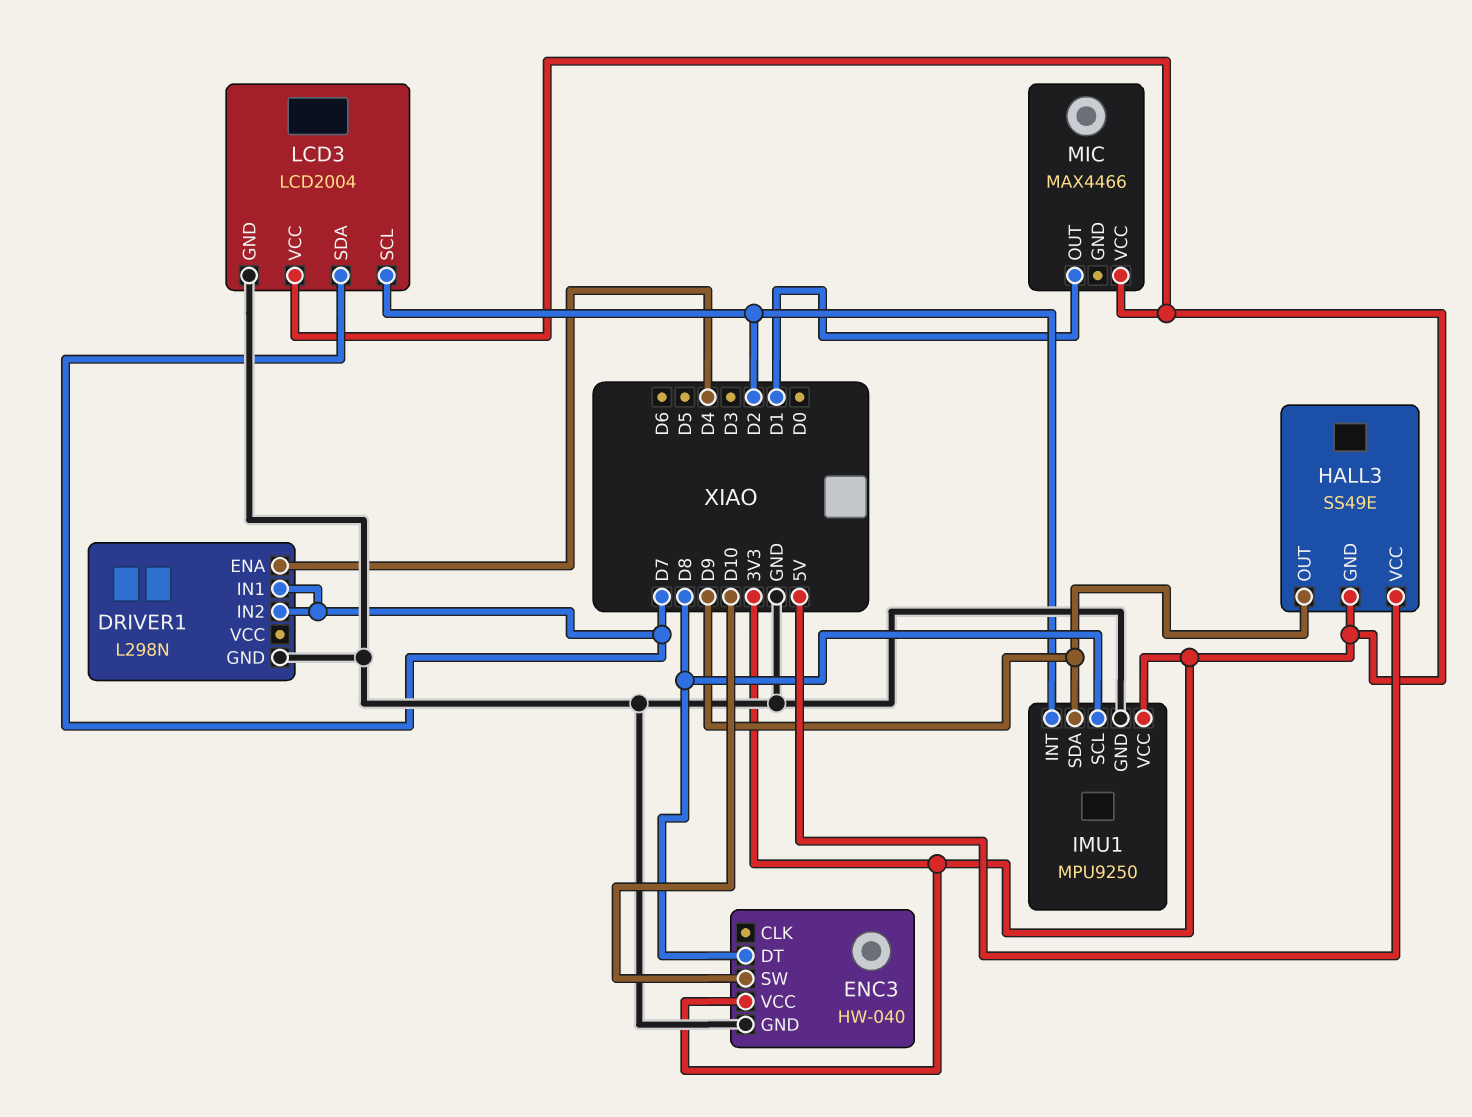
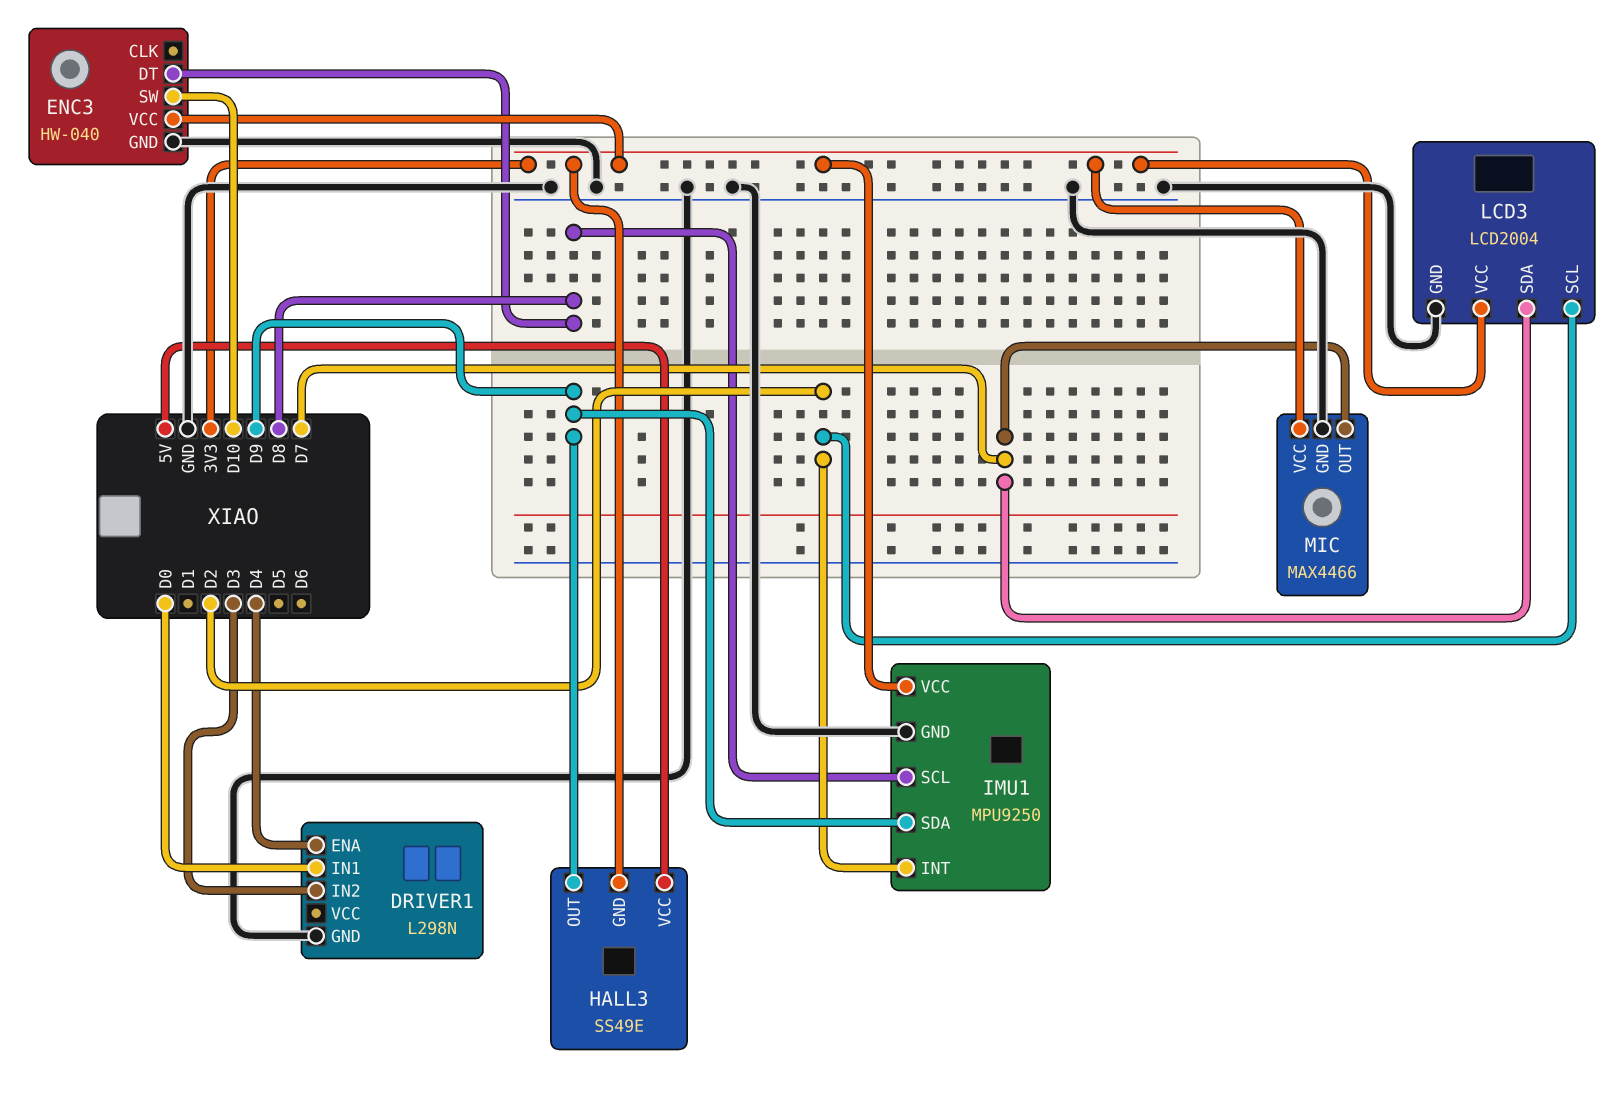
DRIVER1 pin IN1: D7 -> D0
DRIVER1 pin IN2: D7 -> D3
MIC pin GND: none -> GND
MIC pin OUT: D1 -> D7

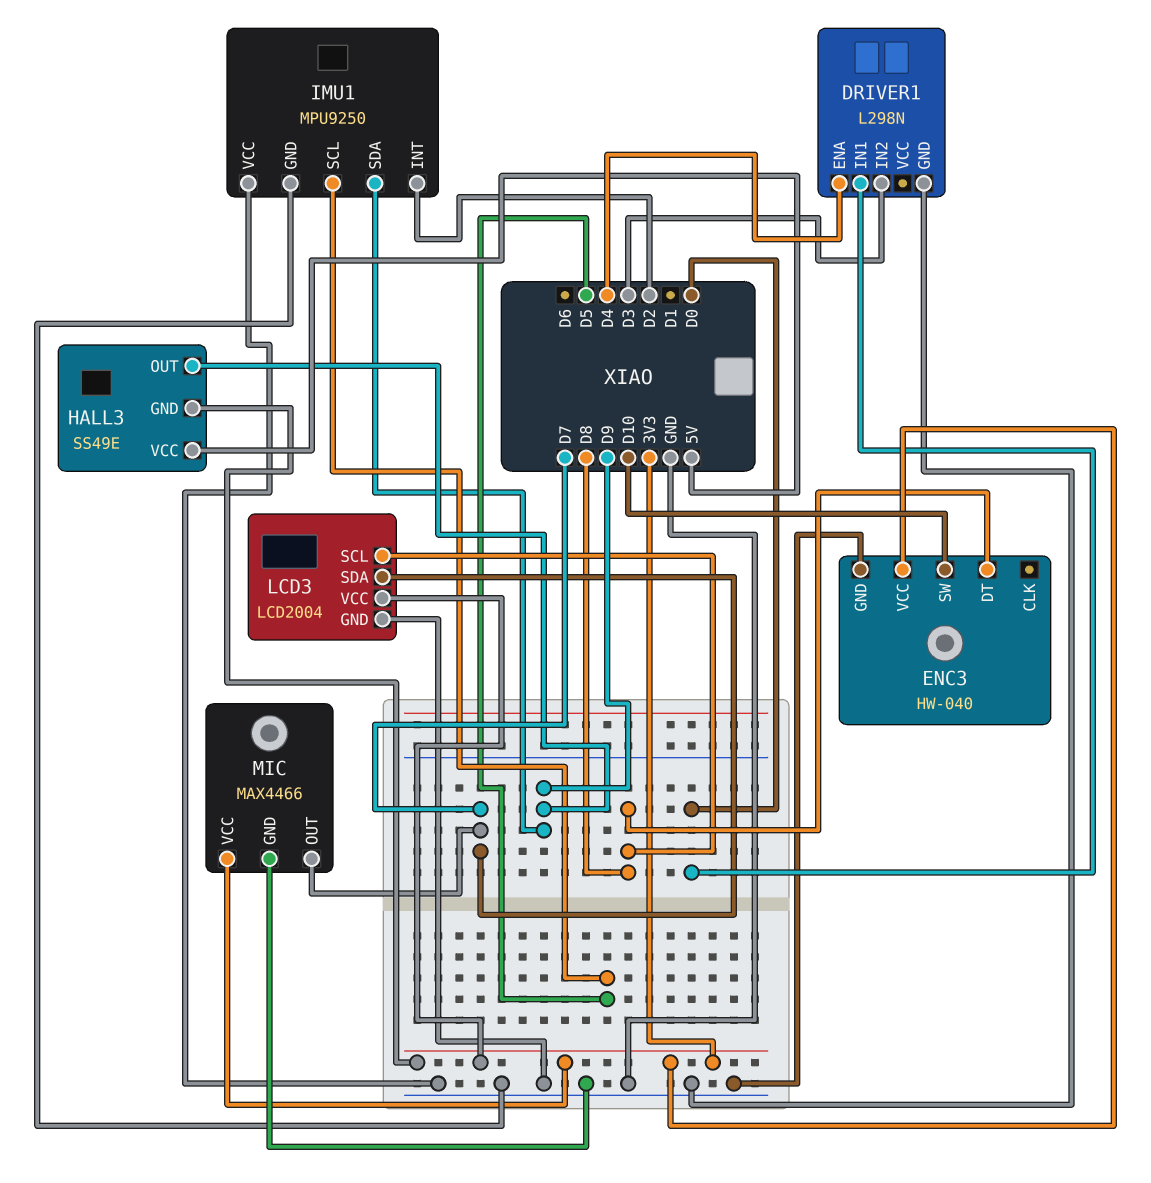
IMU1 pin SCL: D8 -> D5
IMU1 pin VCC: 3V3 -> GND
LCD3 pin SCL: D2 -> D8

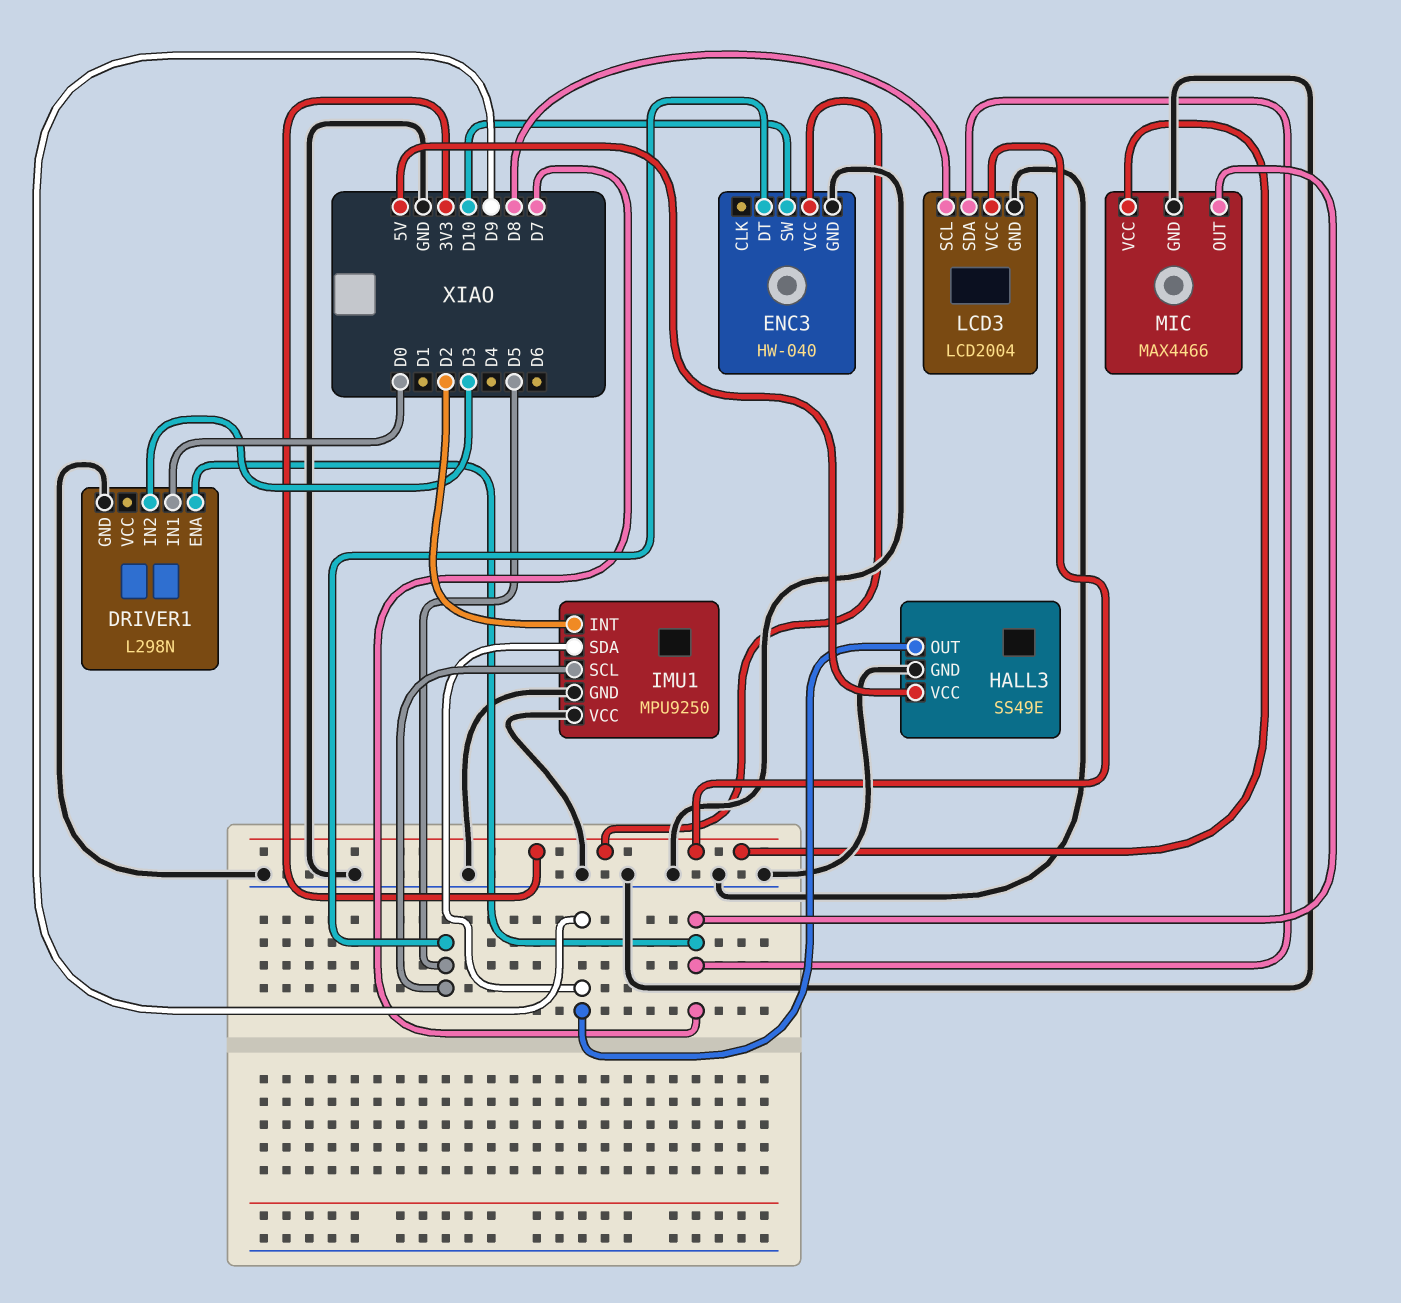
DRIVER1 pin ENA: D4 -> D7
ENC3 pin DT: D8 -> D5
HALL3 pin GND: 3V3 -> GND

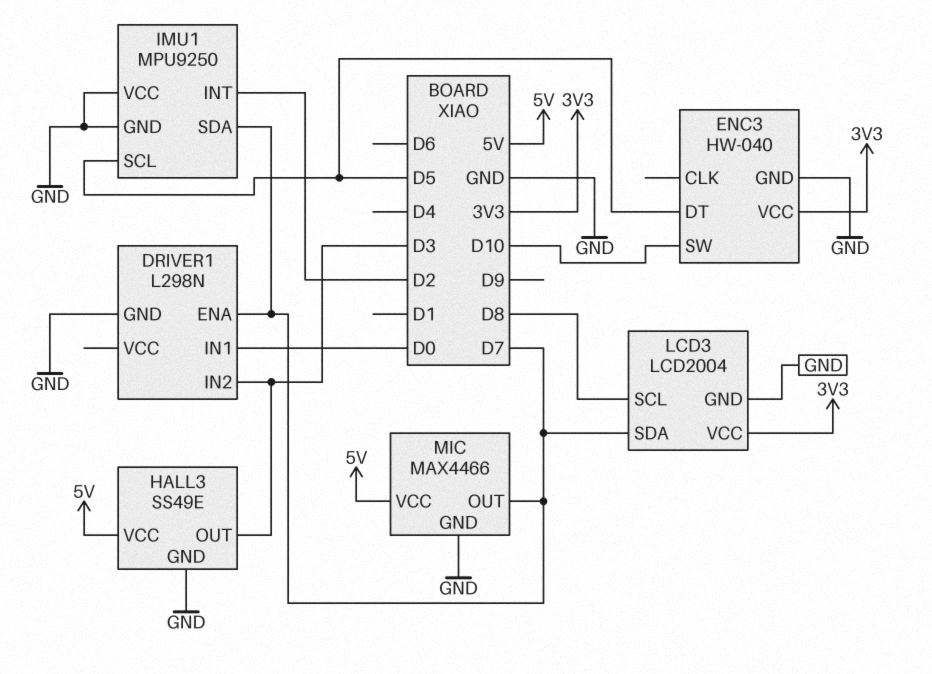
HALL3 pin OUT: D9 -> D3
IMU1 pin SDA: D9 -> D7
MIC pin VCC: 3V3 -> 5V

